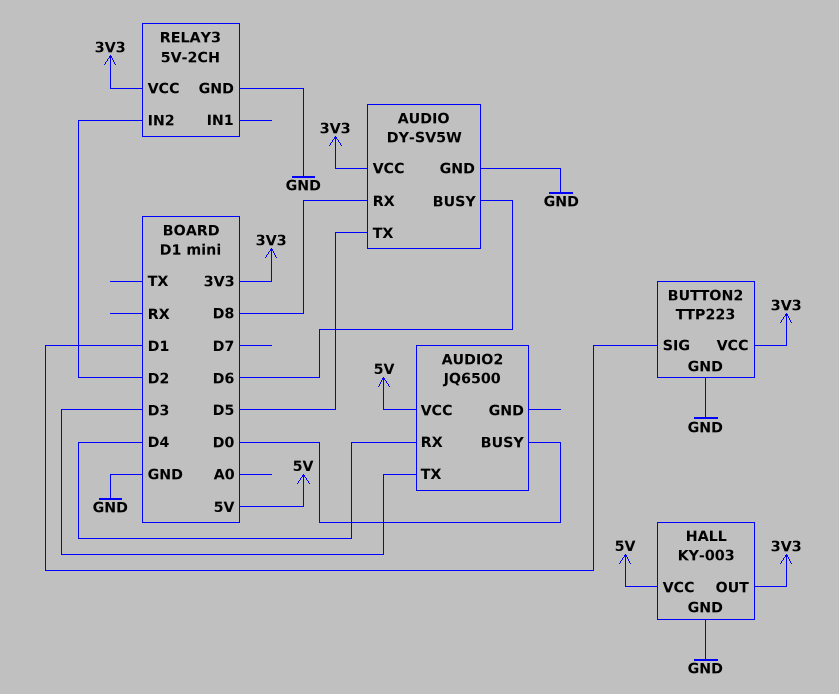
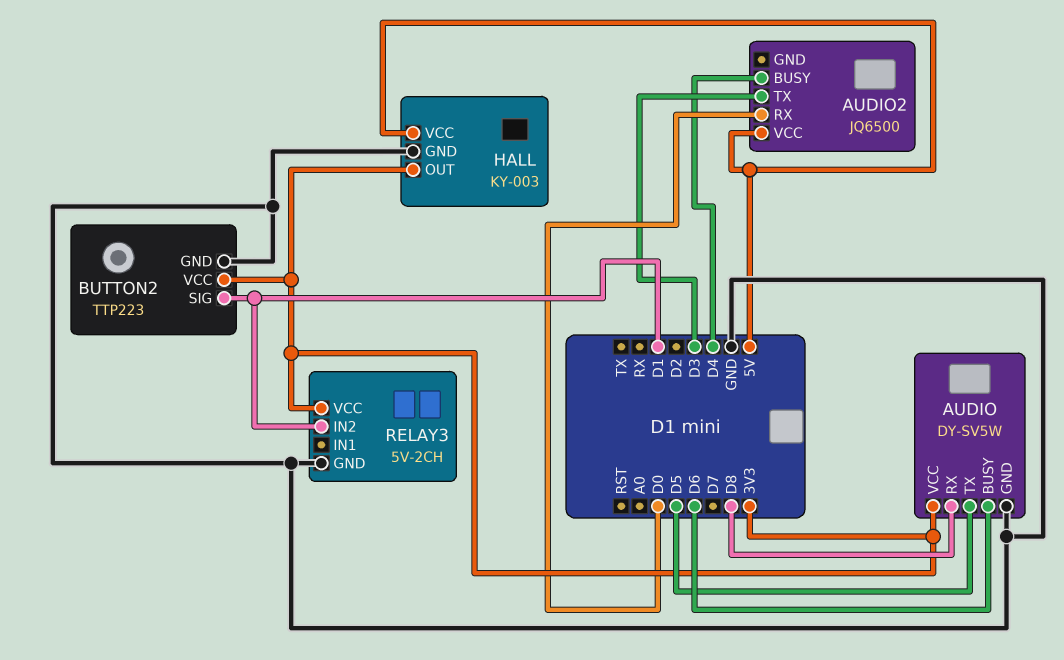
AUDIO2 pin BUSY: D0 -> D4
AUDIO2 pin RX: D4 -> D0
RELAY3 pin IN2: D2 -> D1

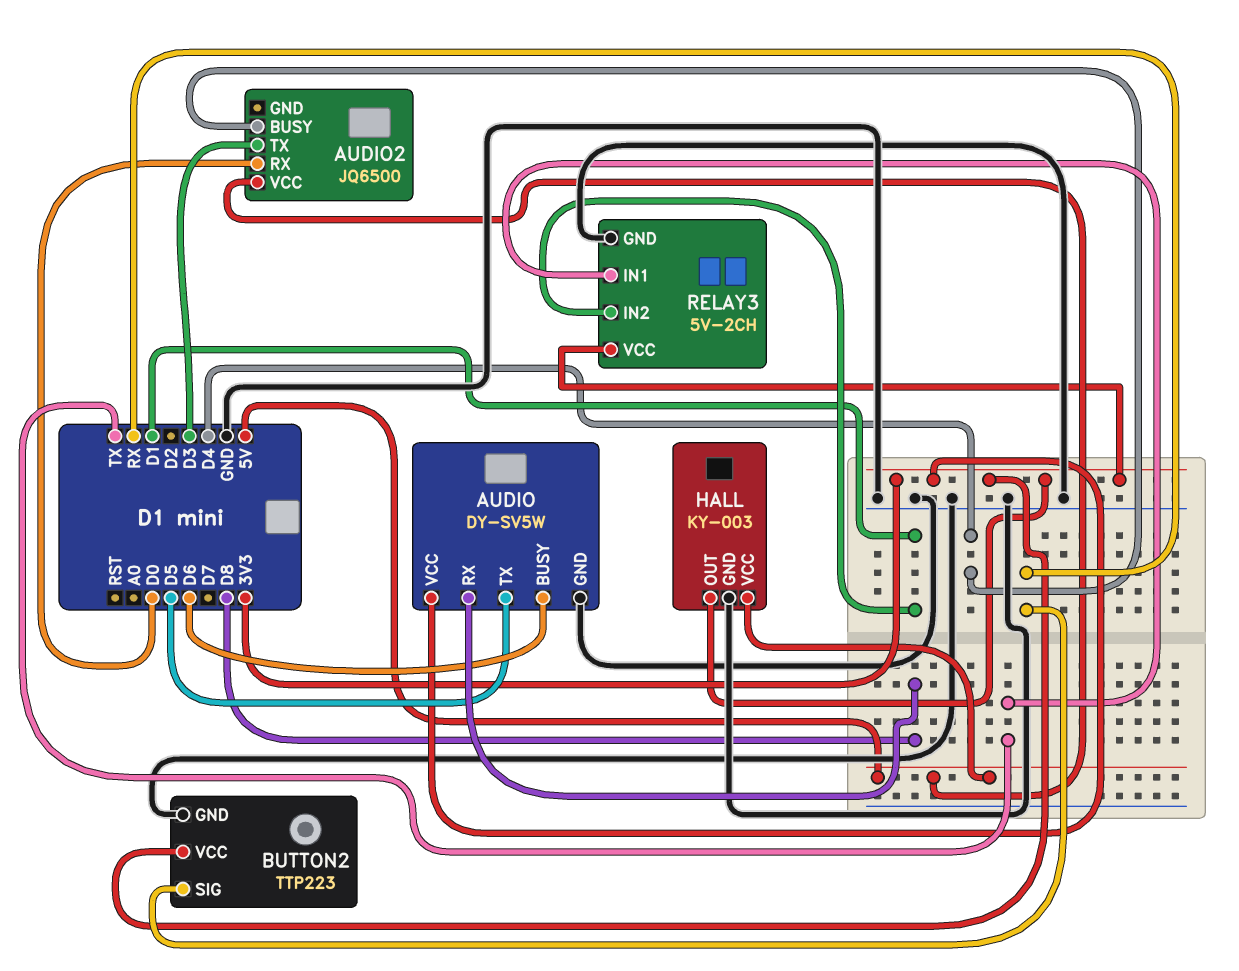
BUTTON2 pin SIG: D1 -> RX
RELAY3 pin IN1: none -> TX

